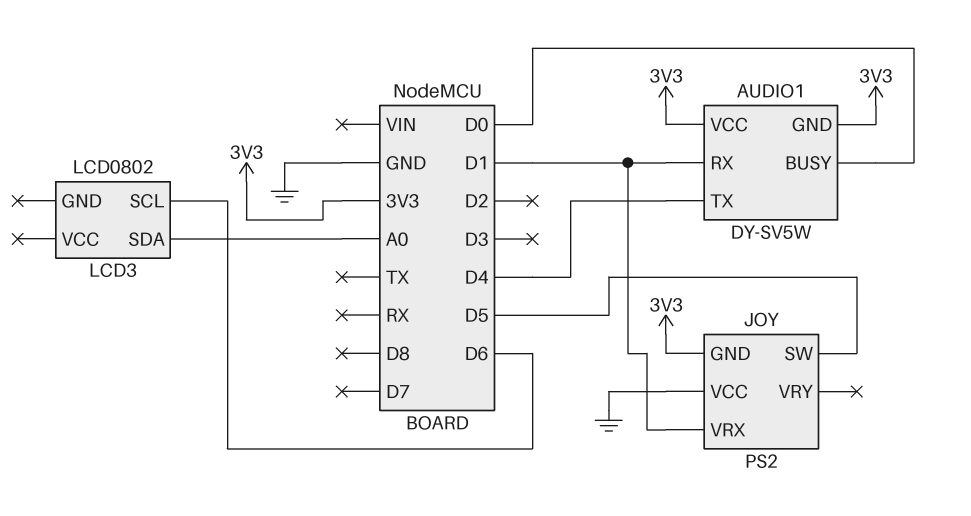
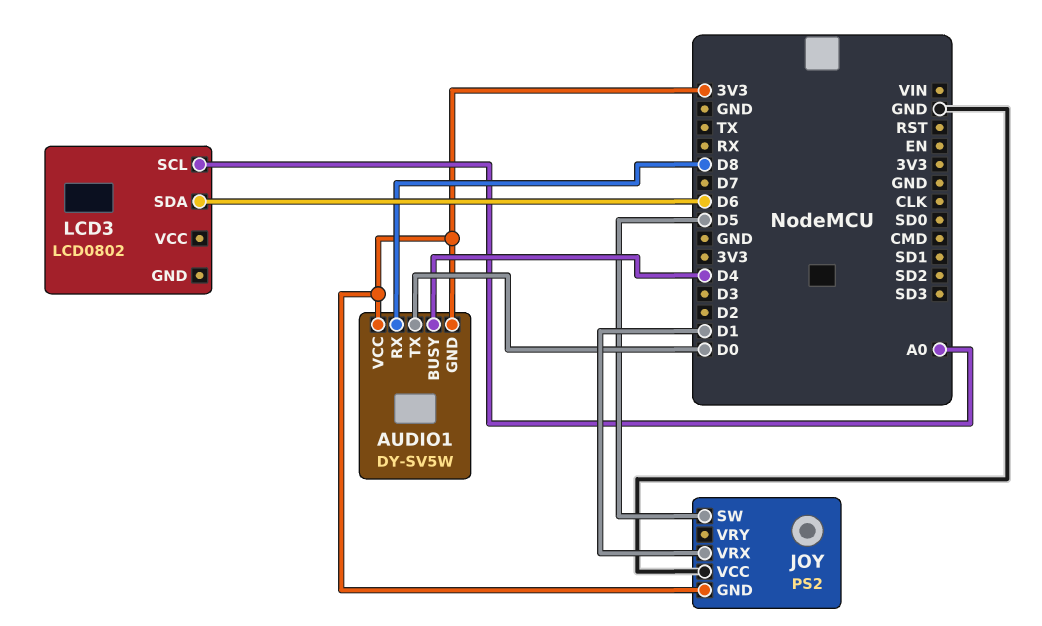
AUDIO1 pin BUSY: D0 -> D4
AUDIO1 pin RX: D1 -> D8
AUDIO1 pin TX: D4 -> D0
LCD3 pin SCL: D6 -> A0
LCD3 pin SDA: A0 -> D6

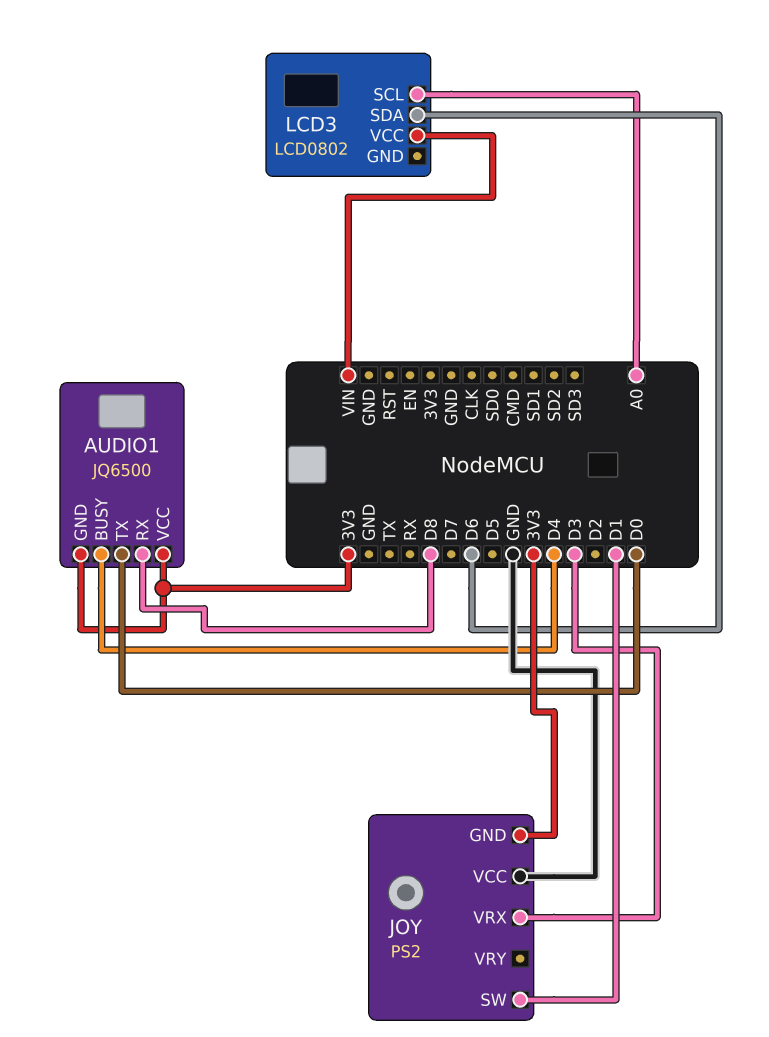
AUDIO1: DY-SV5W -> JQ6500
JOY pin SW: D5 -> D1
JOY pin VRX: D1 -> D3
LCD3 pin VCC: none -> VIN

